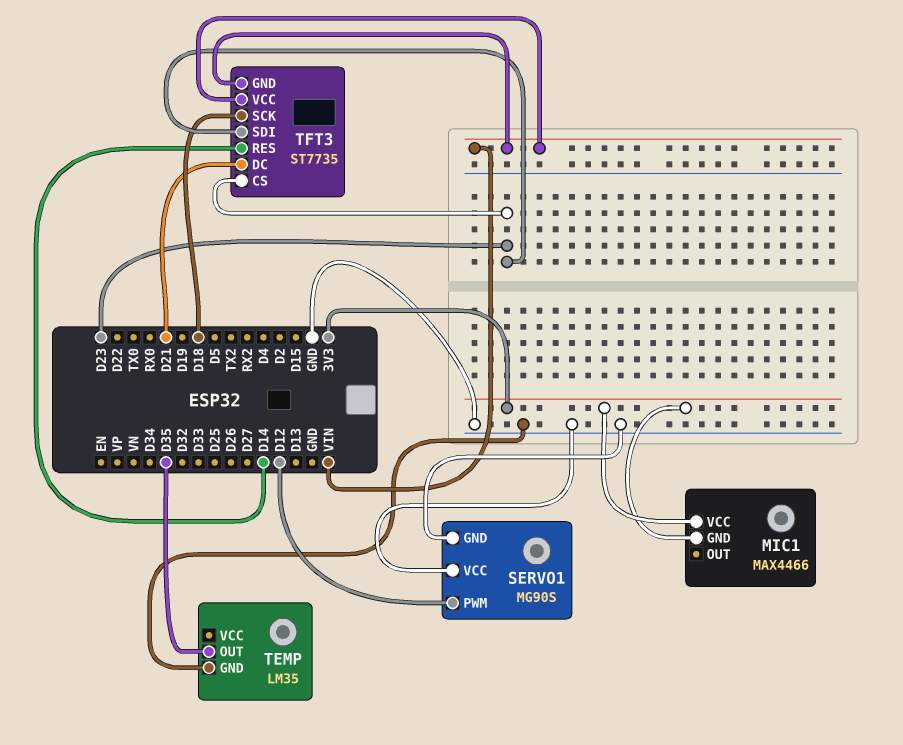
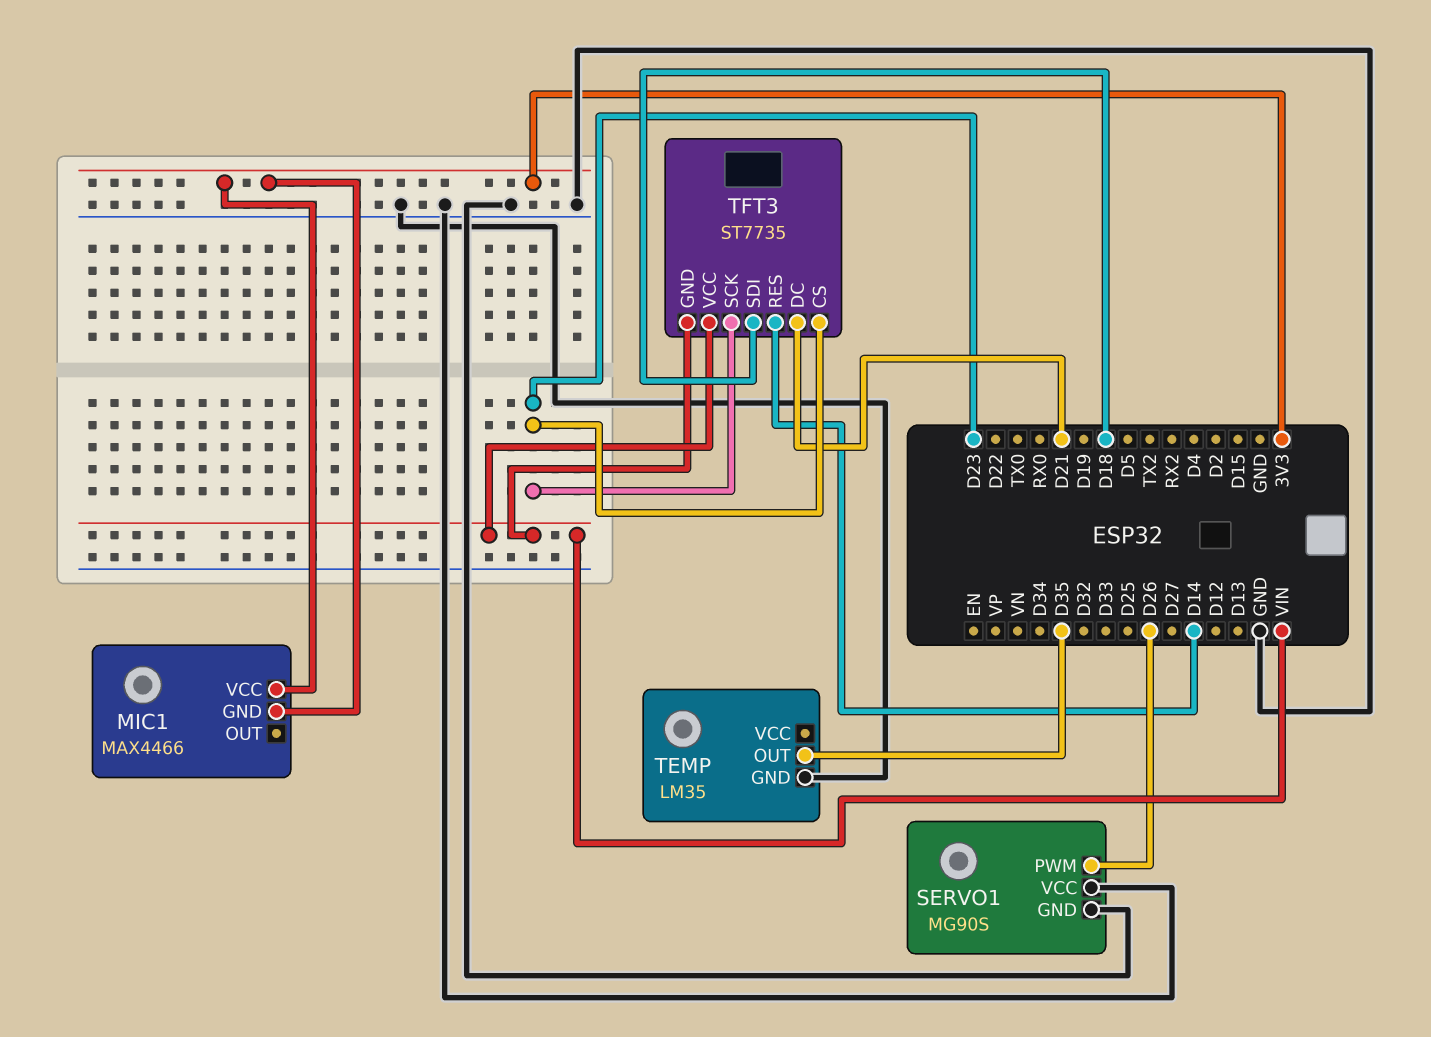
SERVO1 pin PWM: D12 -> D26
TFT3 pin SCK: D18 -> D23
TFT3 pin SDI: D23 -> D18

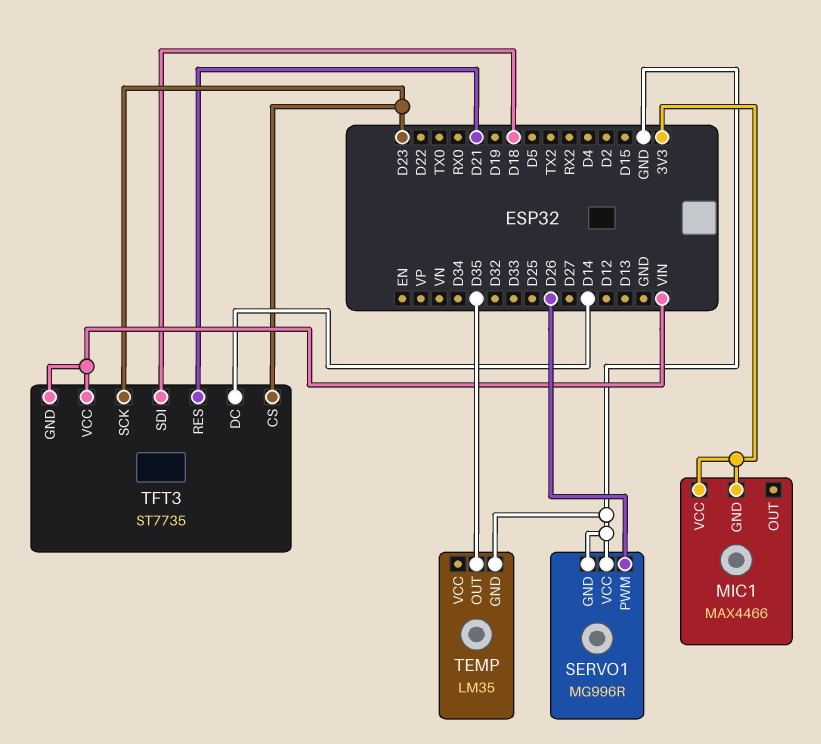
SERVO1: MG90S -> MG996R
TFT3 pin DC: D21 -> D14
TFT3 pin RES: D14 -> D21

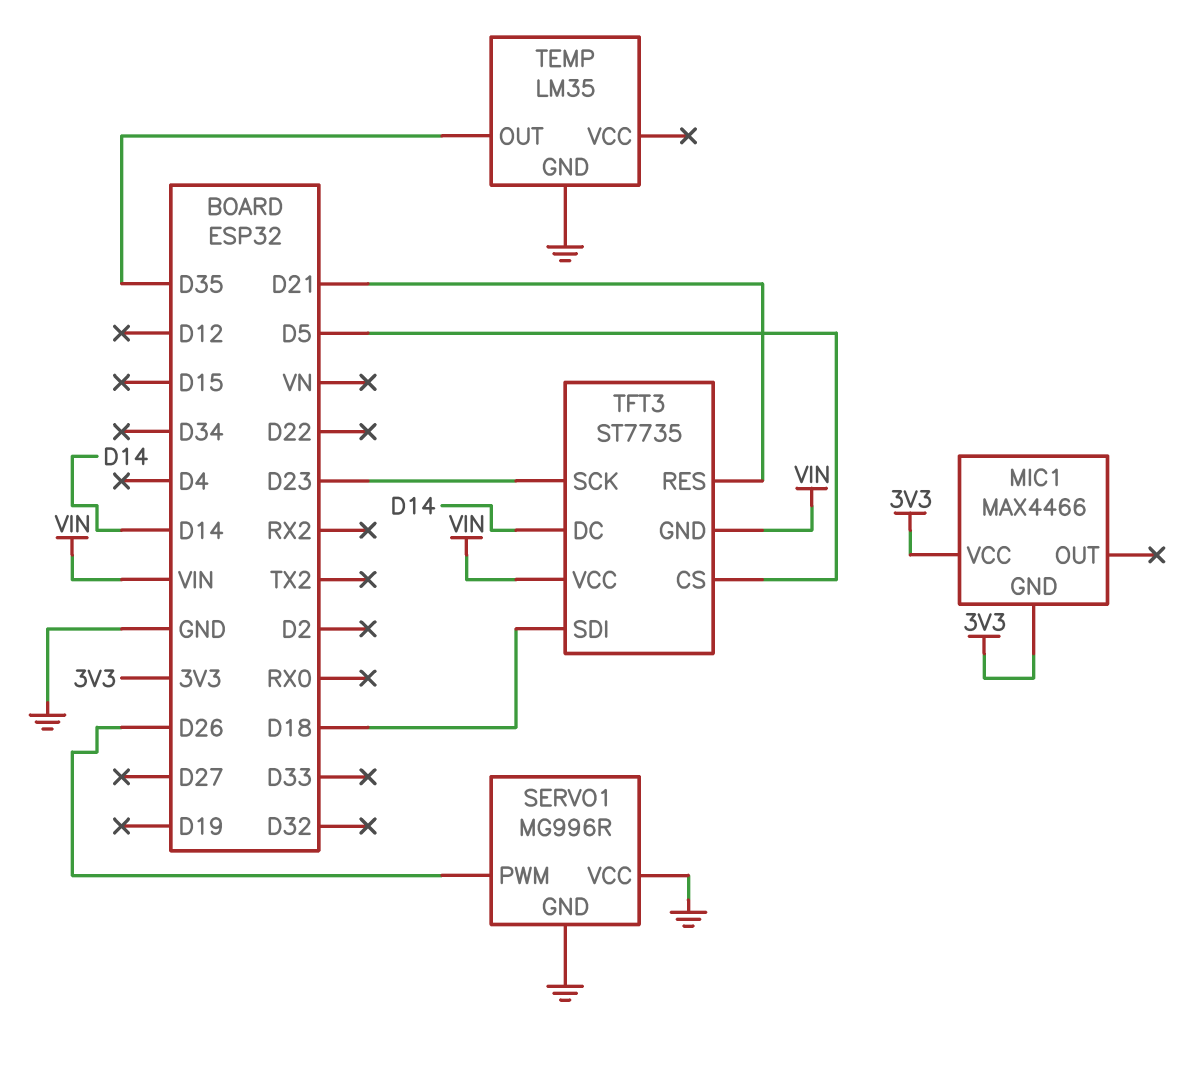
TFT3 pin CS: D23 -> D5

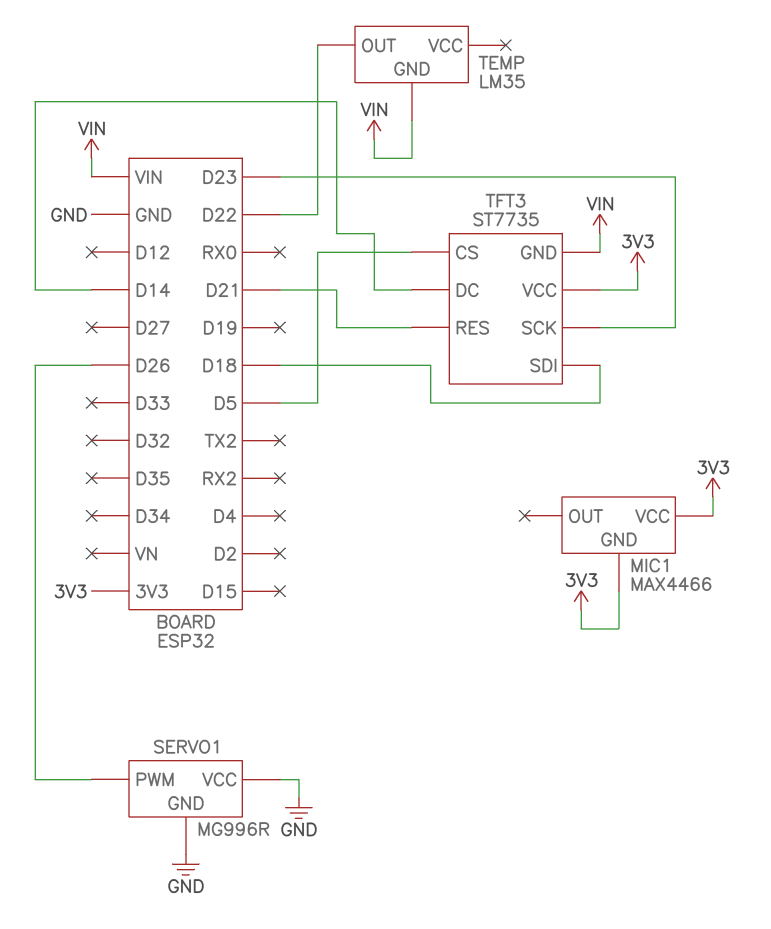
TEMP pin GND: GND -> VIN
TEMP pin OUT: D35 -> D22
TFT3 pin VCC: VIN -> 3V3

